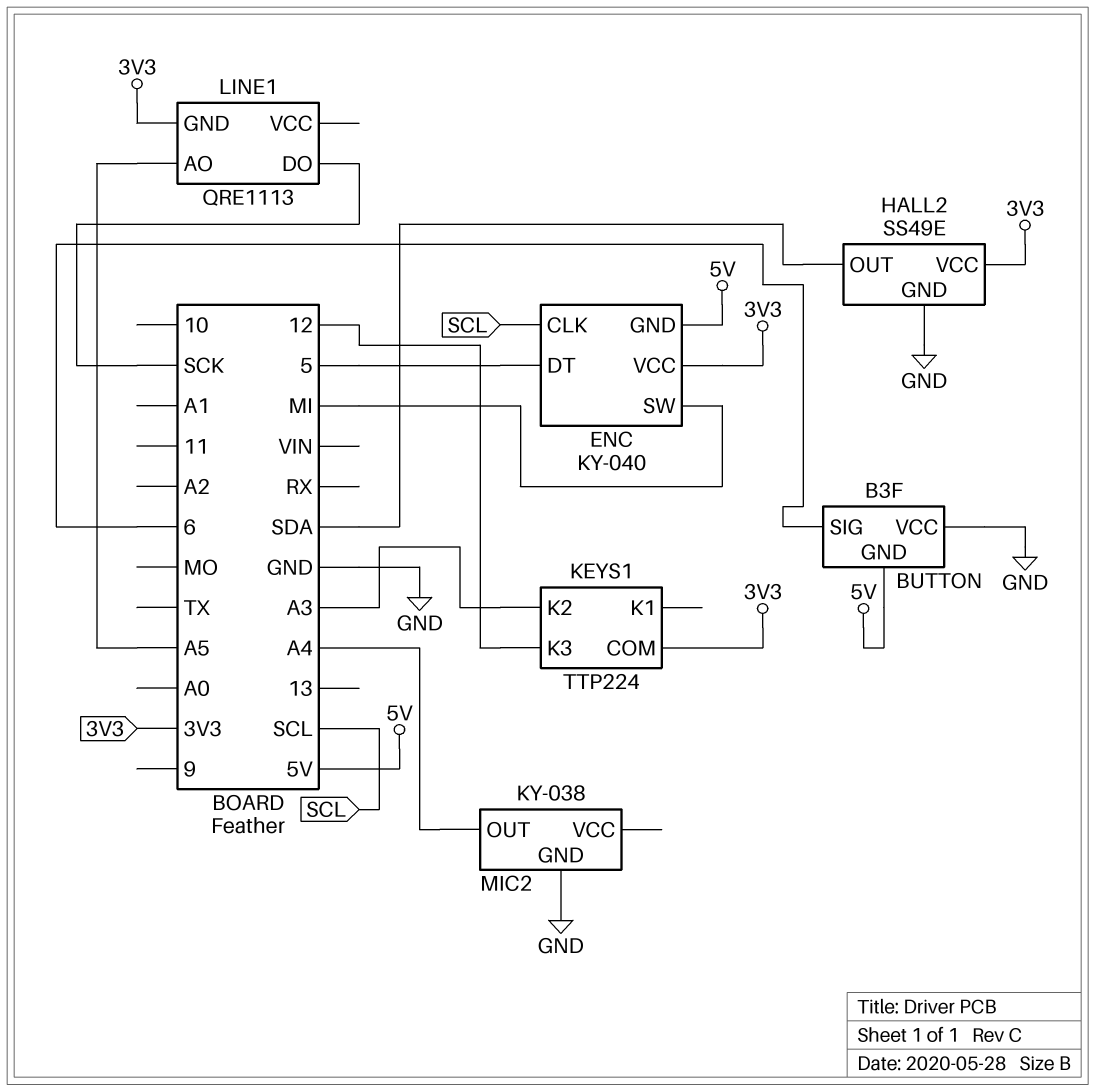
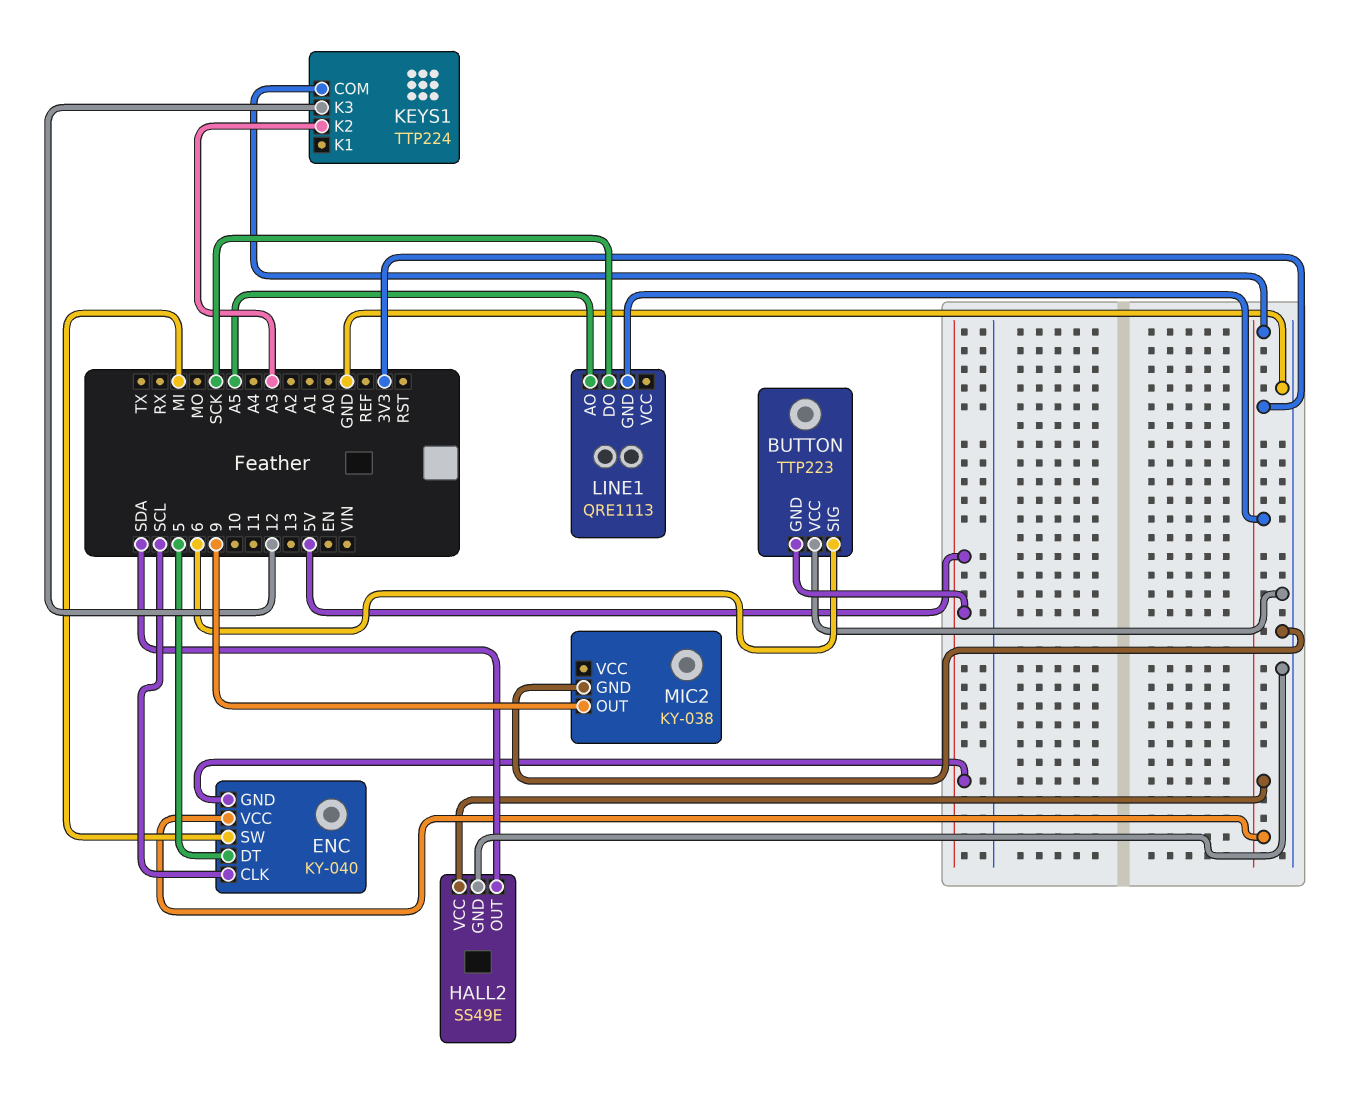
BUTTON: B3F -> TTP223
MIC2 pin OUT: A4 -> 9

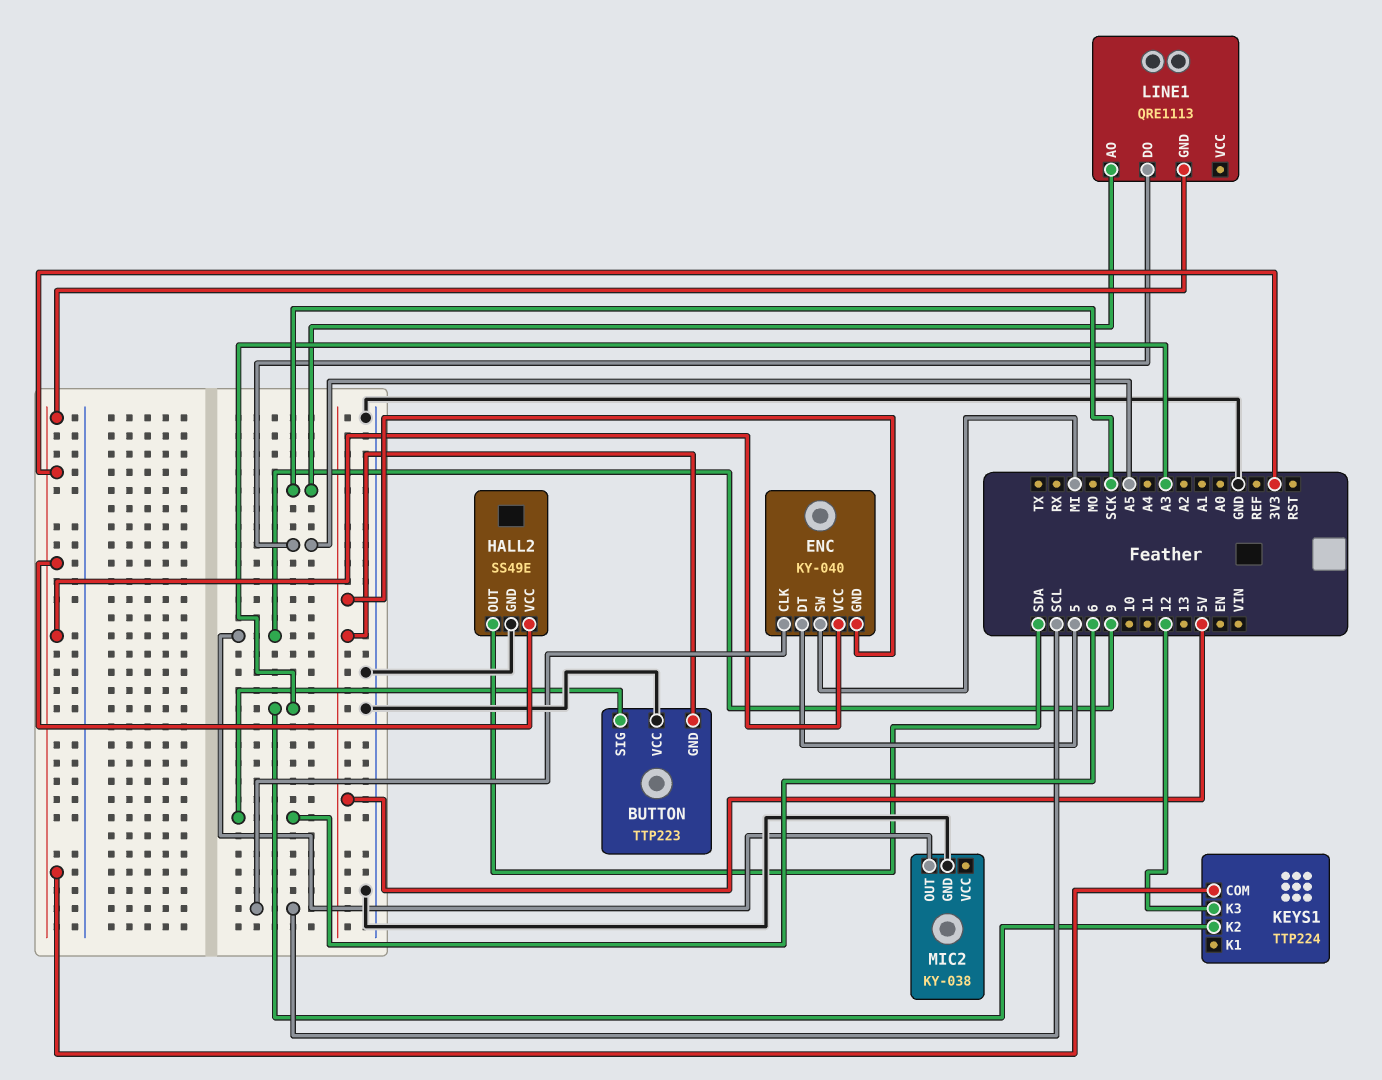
LINE1 pin AO: A5 -> SCK
LINE1 pin DO: SCK -> A5

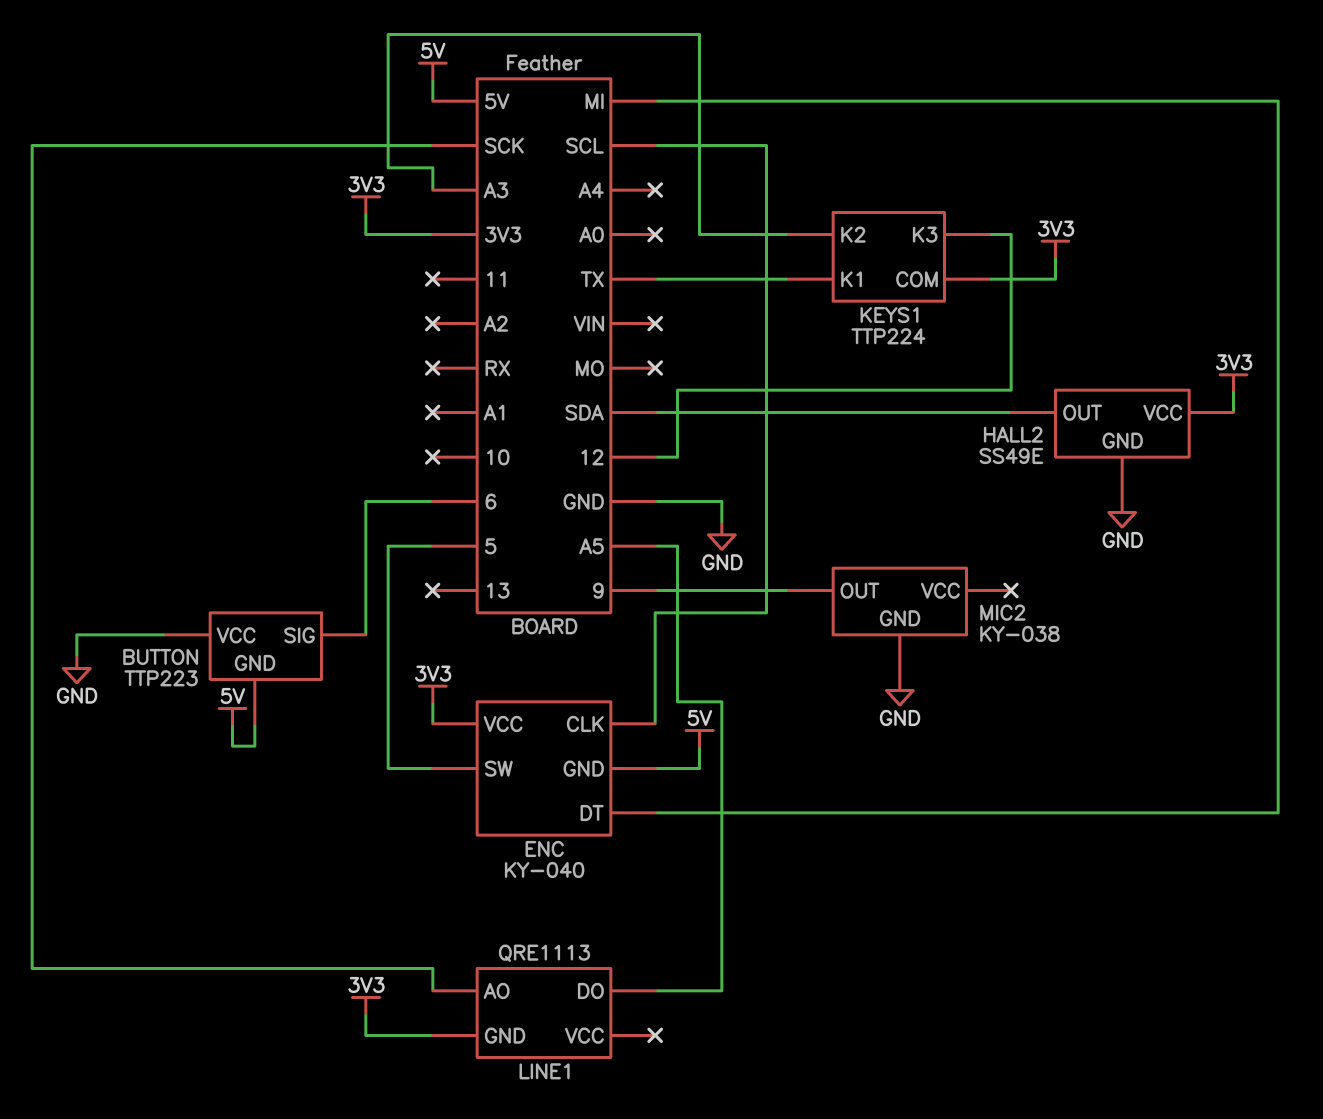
ENC pin DT: 5 -> MI
ENC pin SW: MI -> 5
KEYS1 pin K1: none -> TX

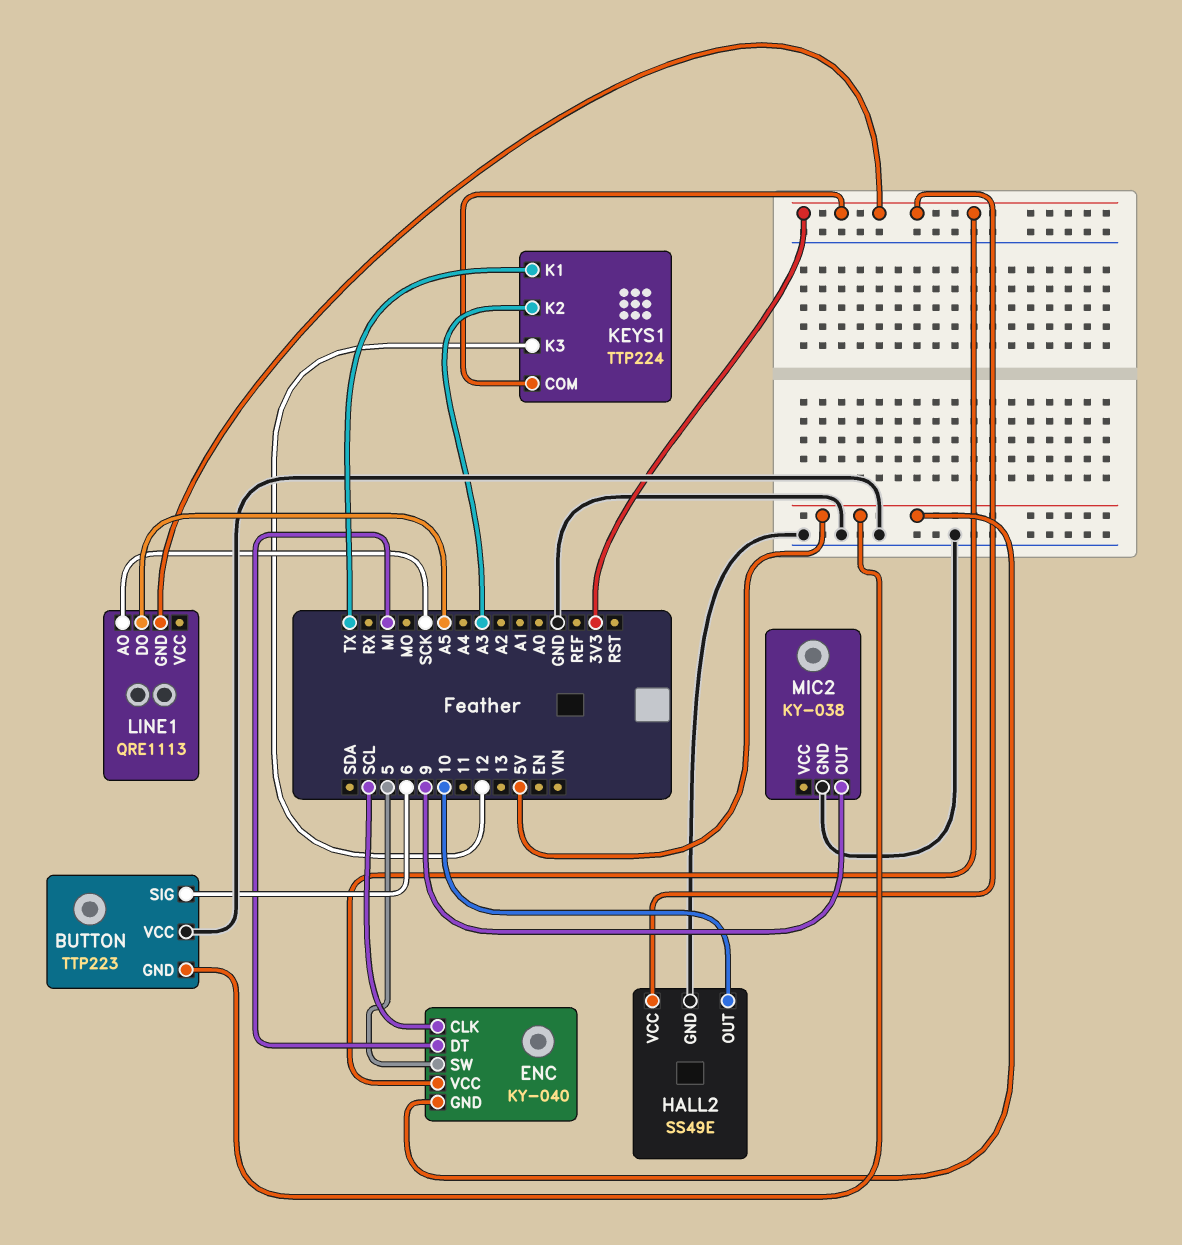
HALL2 pin OUT: SDA -> 10

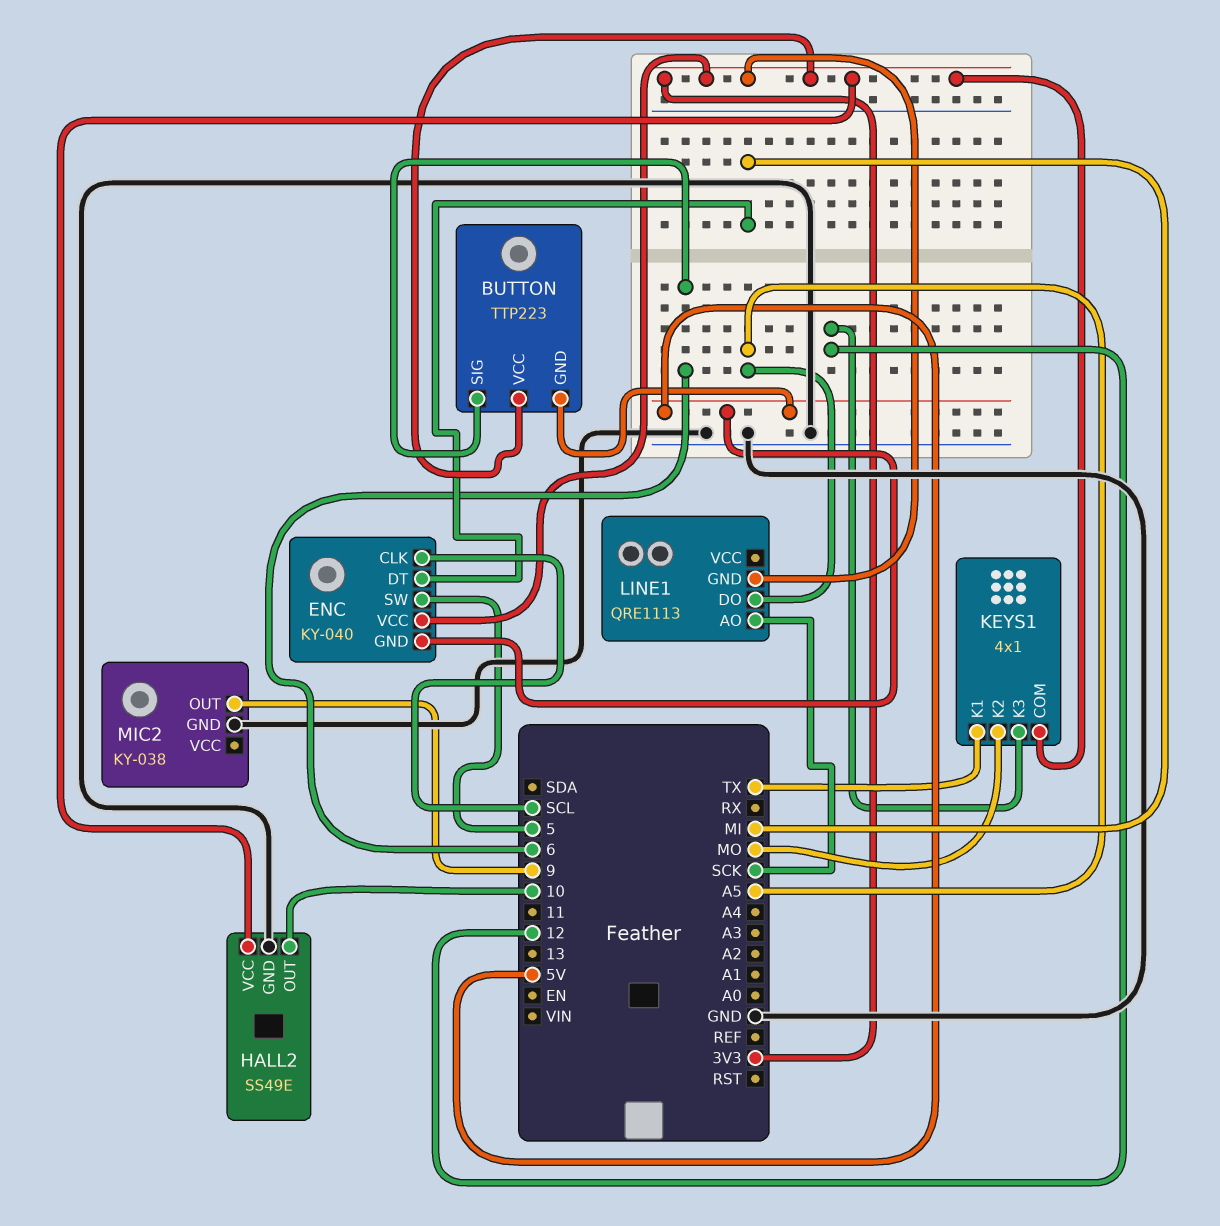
BUTTON pin VCC: GND -> 3V3
KEYS1: TTP224 -> 4x1
KEYS1 pin K2: A3 -> MO

